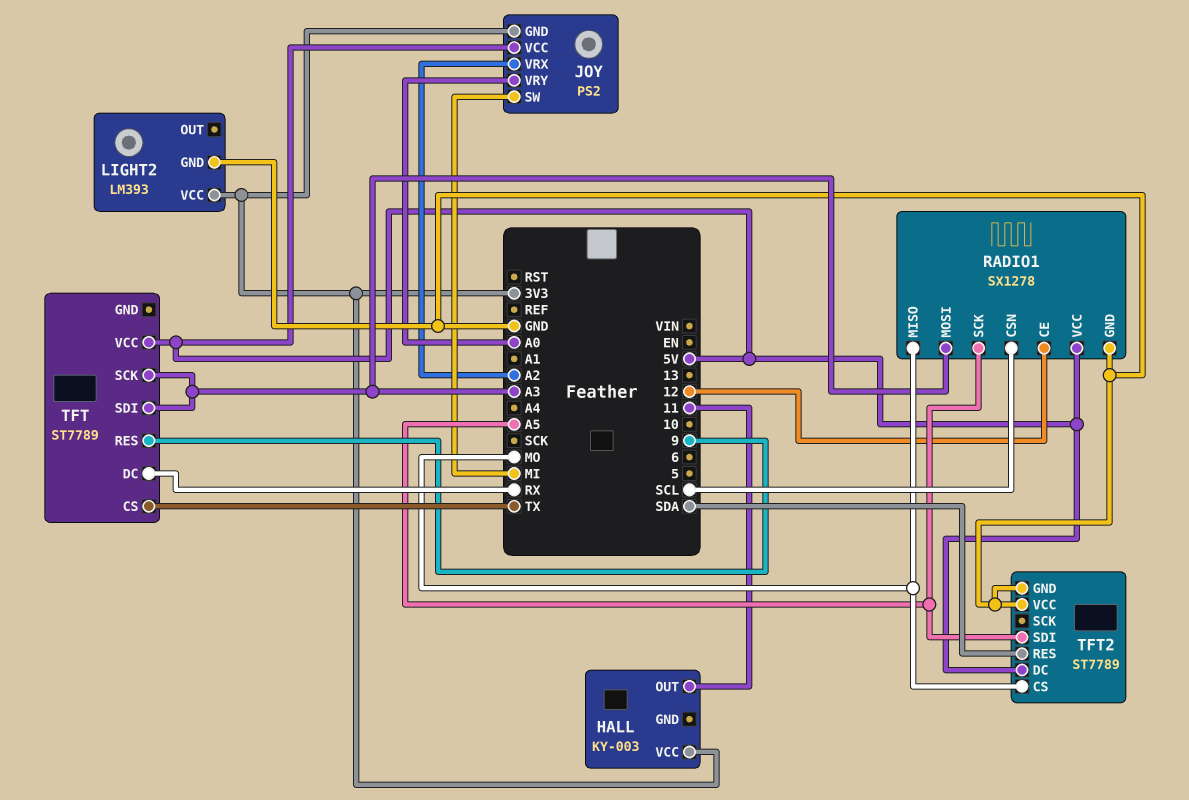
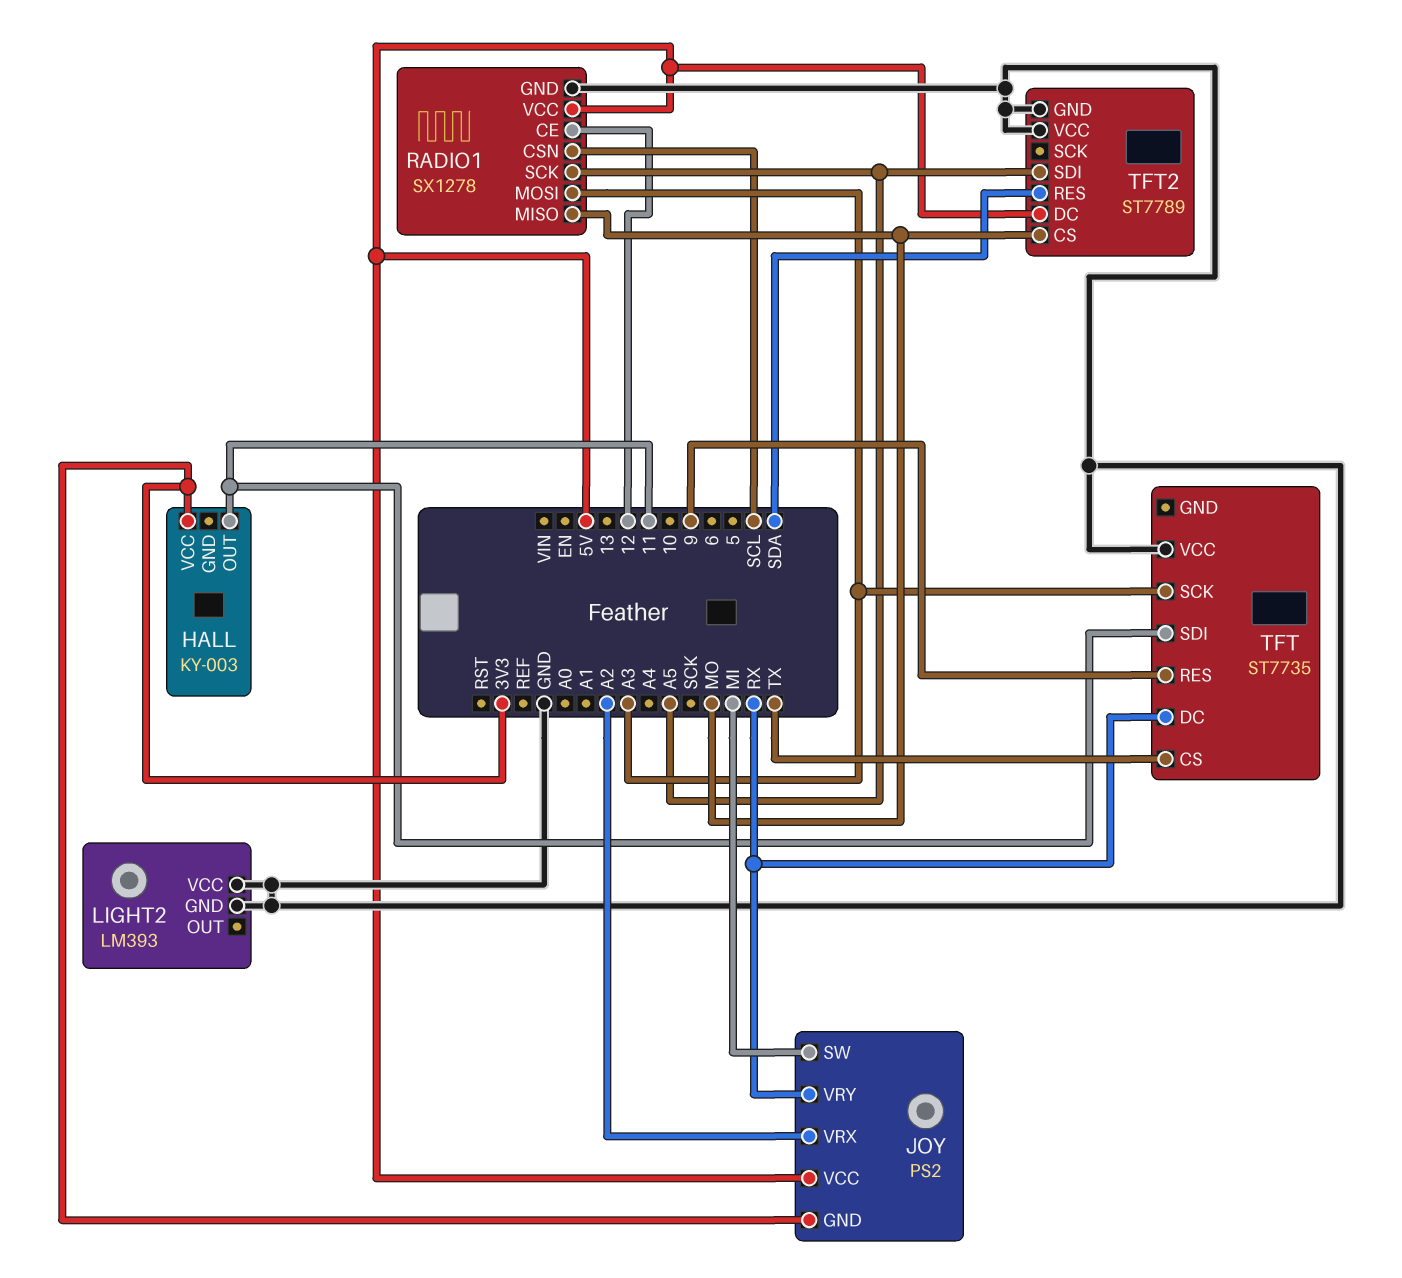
JOY pin VRY: A0 -> RX
LIGHT2 pin VCC: 3V3 -> GND
TFT: ST7789 -> ST7735
TFT pin SDI: A3 -> 11
TFT pin VCC: 5V -> GND

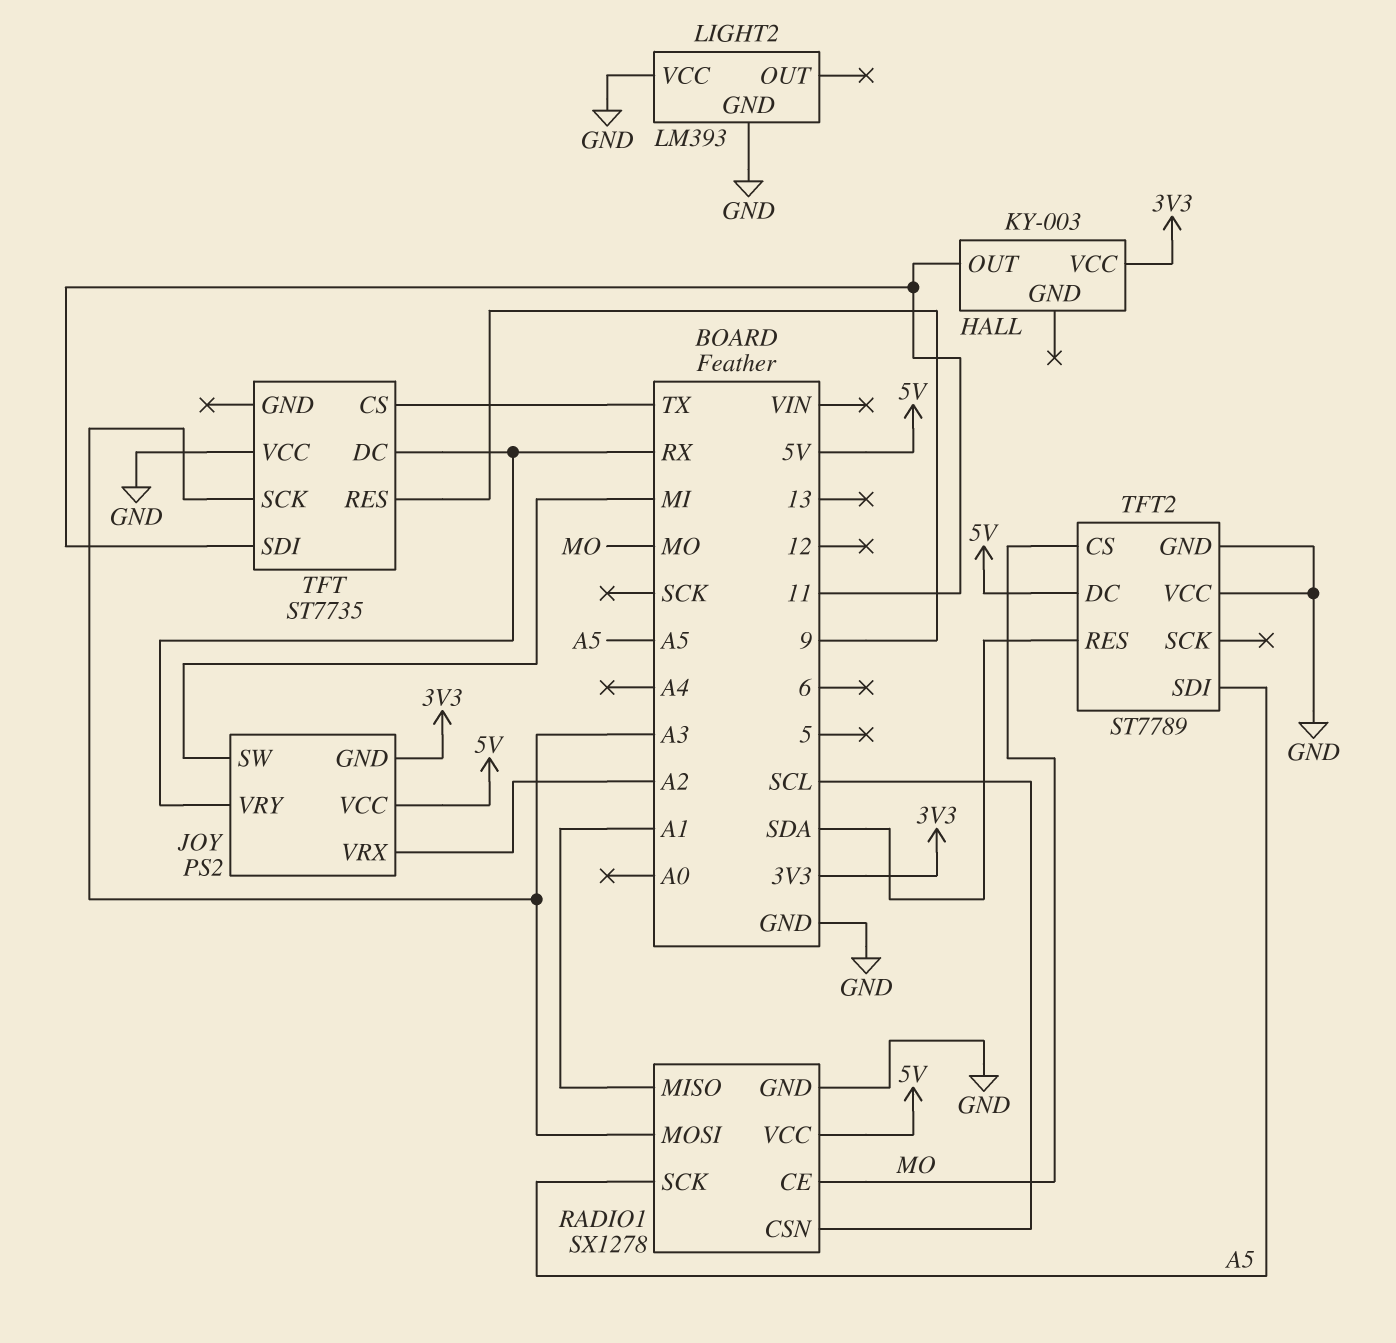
RADIO1 pin CE: 12 -> MO
RADIO1 pin MISO: MO -> A1

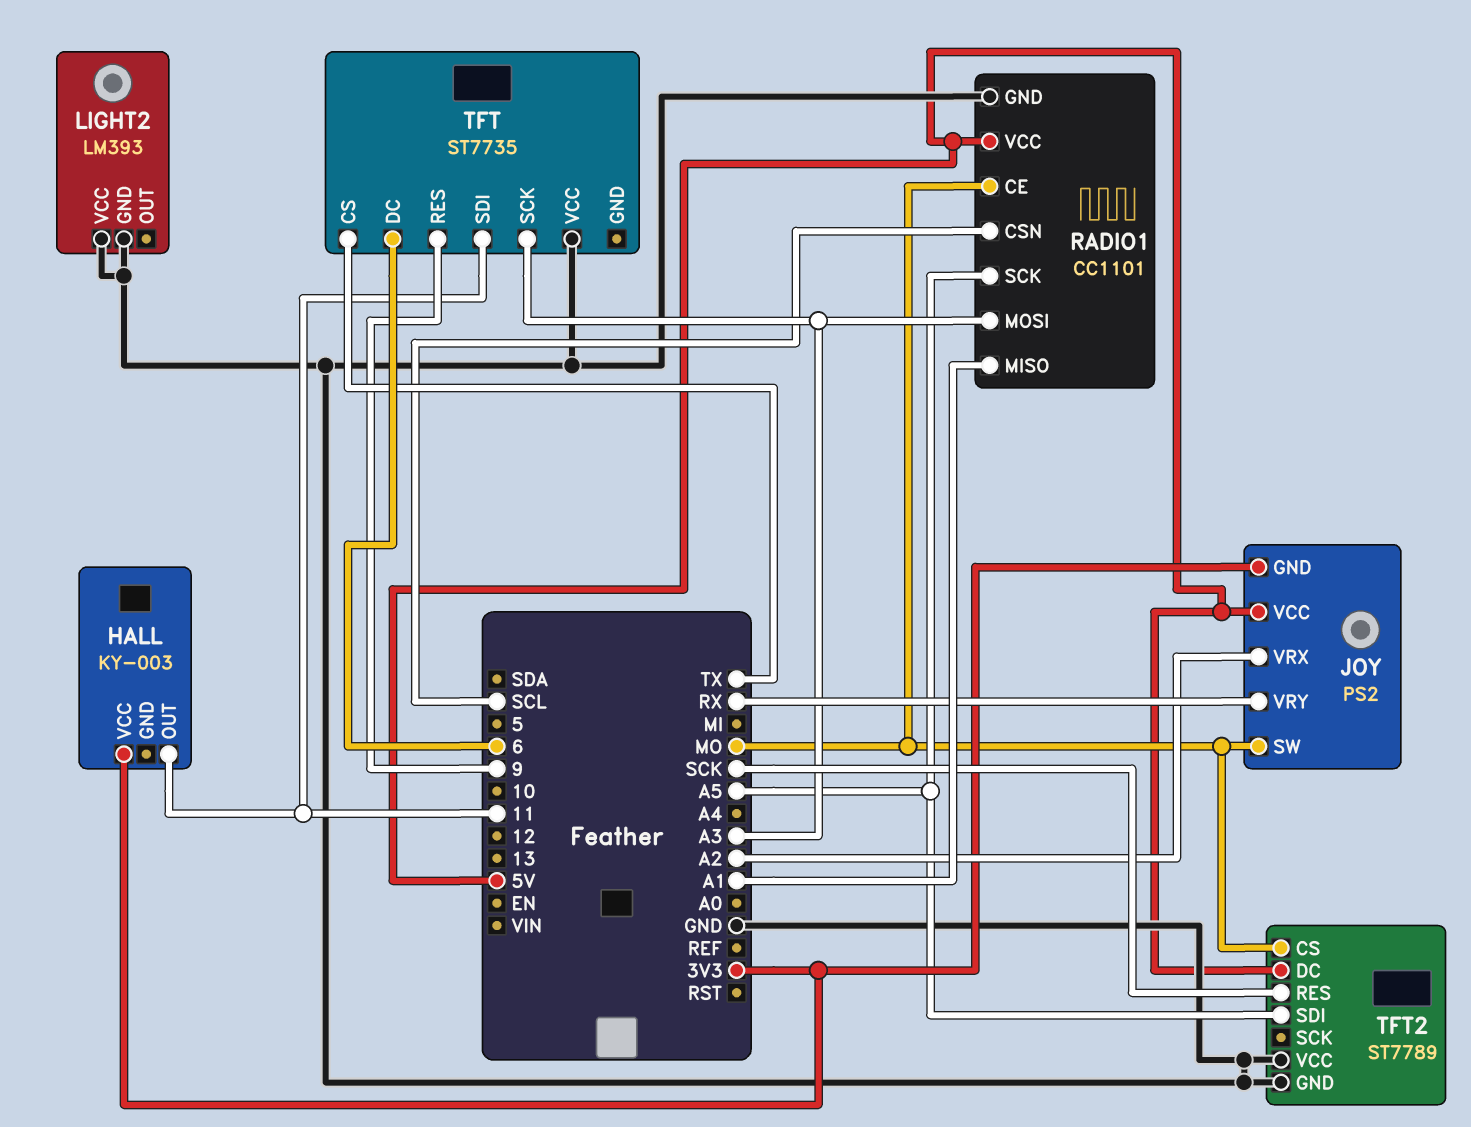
JOY pin SW: MI -> MO
RADIO1: SX1278 -> CC1101
TFT pin DC: RX -> 6
TFT2 pin RES: SDA -> SCK

